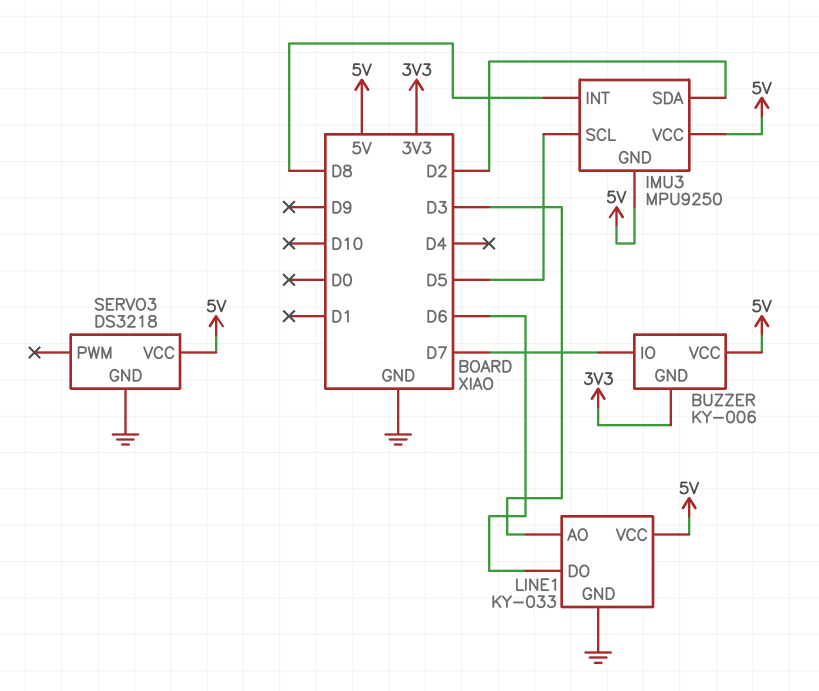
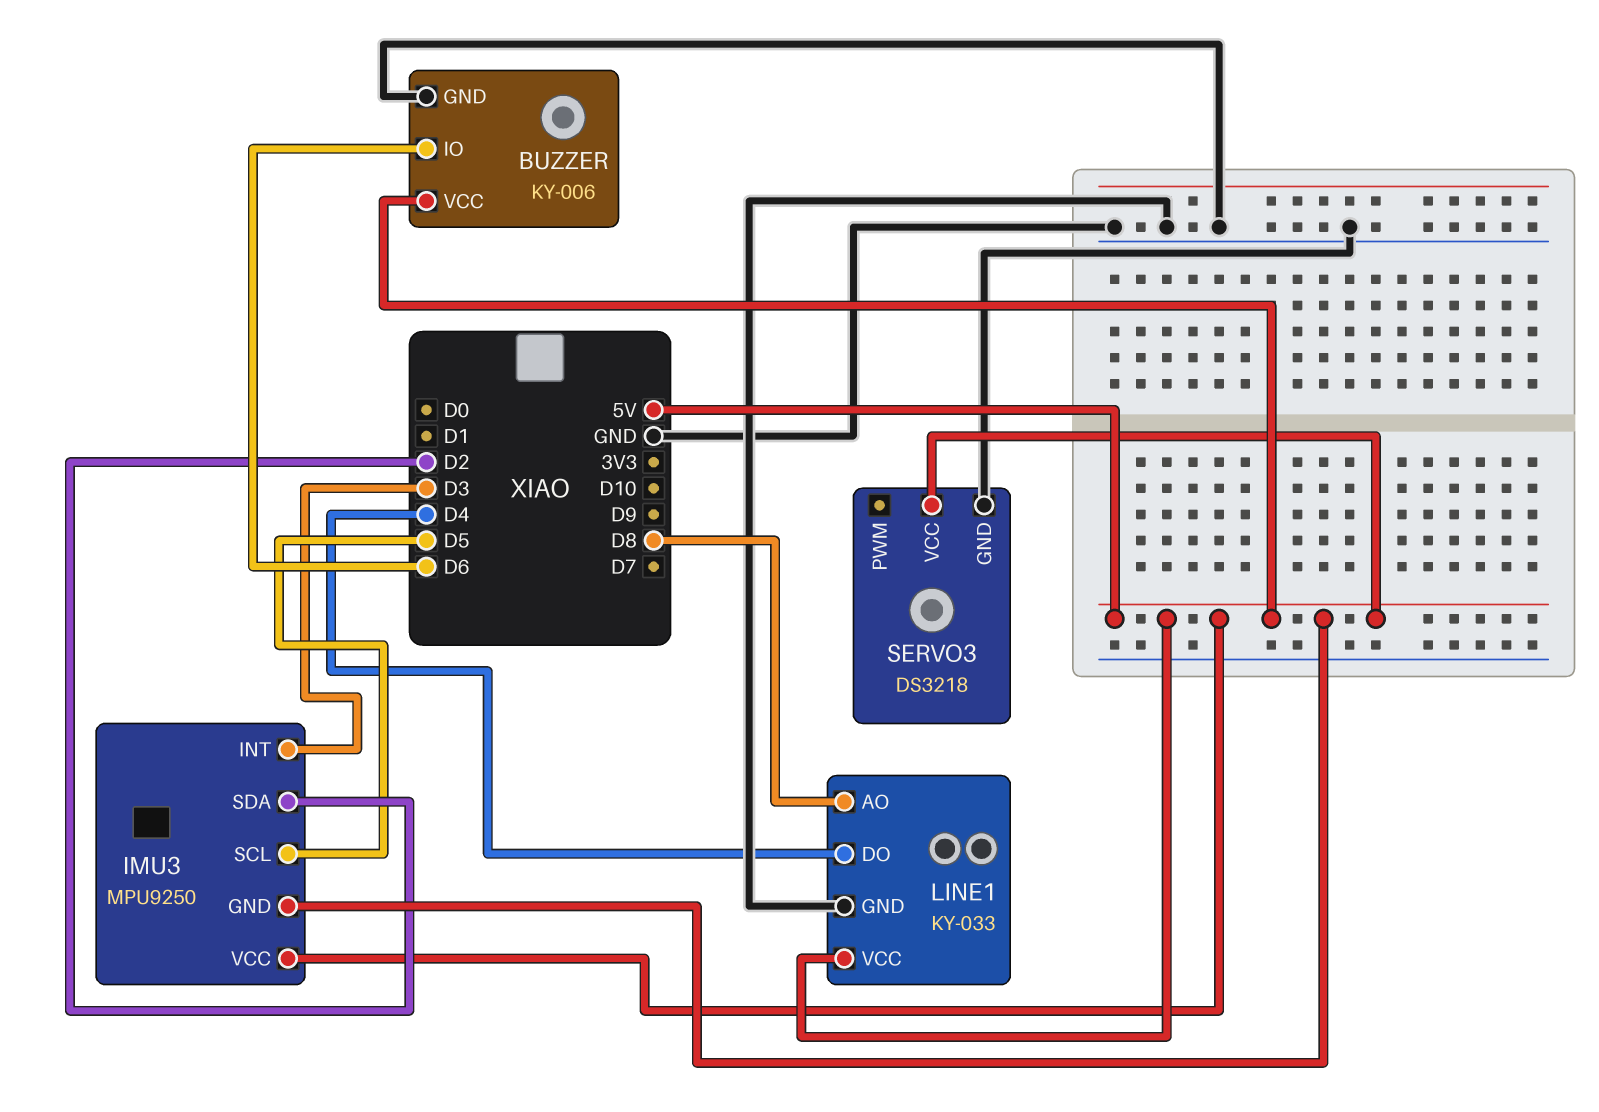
BUZZER pin GND: 3V3 -> GND
BUZZER pin IO: D7 -> D6
IMU3 pin INT: D8 -> D3
LINE1 pin AO: D3 -> D8
LINE1 pin DO: D6 -> D4

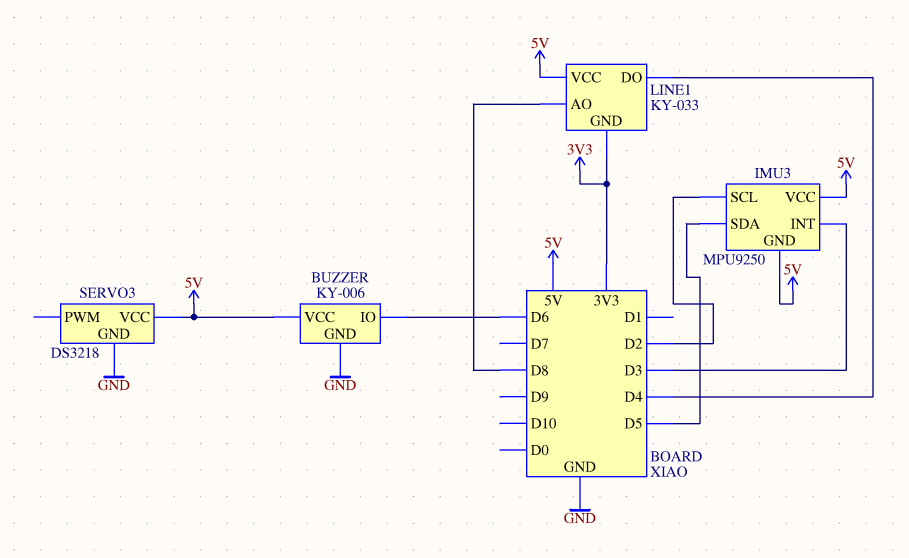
IMU3 pin SCL: D5 -> D2
IMU3 pin SDA: D2 -> D5
LINE1 pin GND: GND -> 3V3

